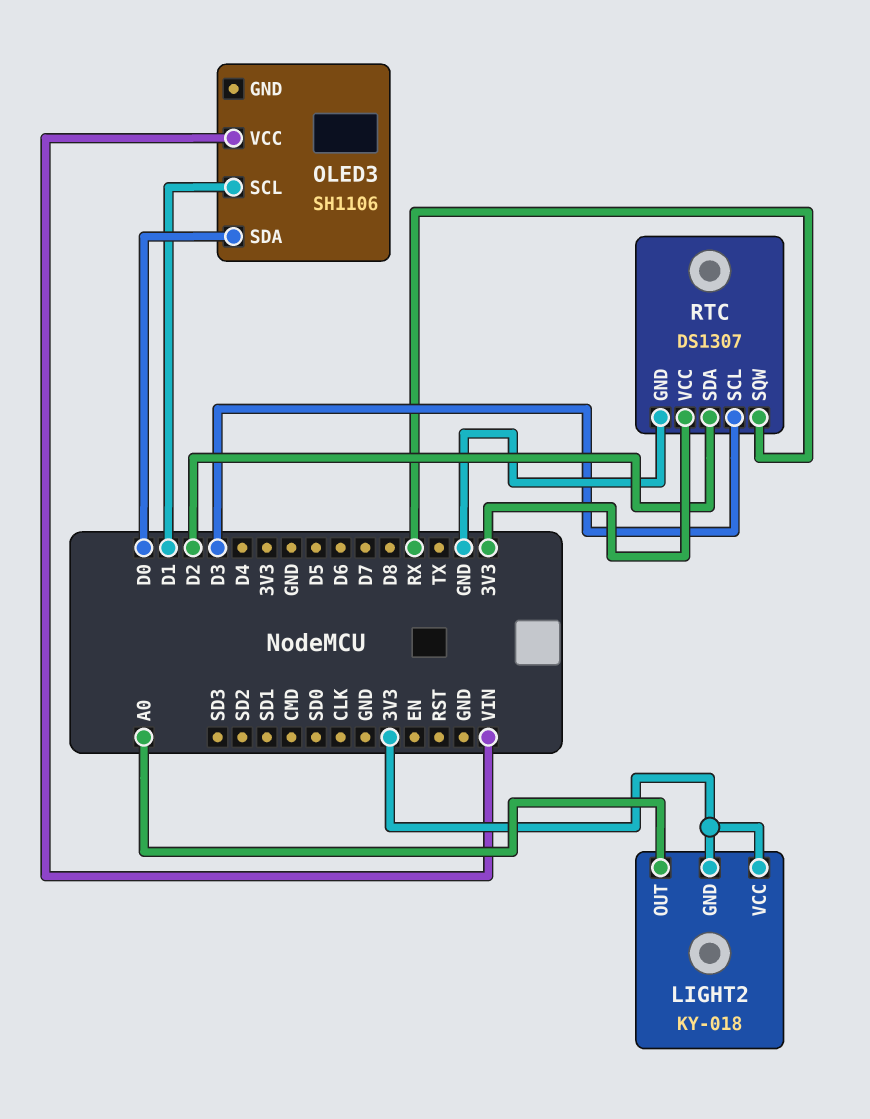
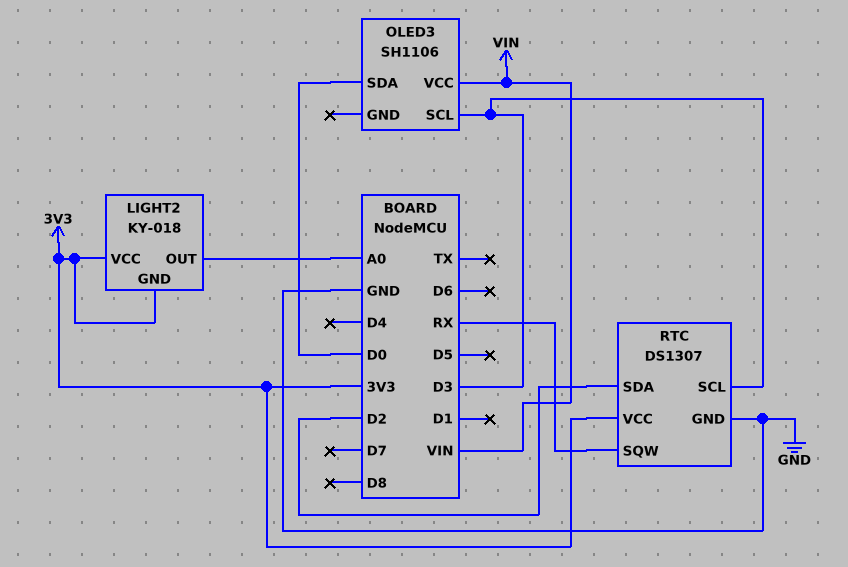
OLED3 pin SCL: D1 -> D3

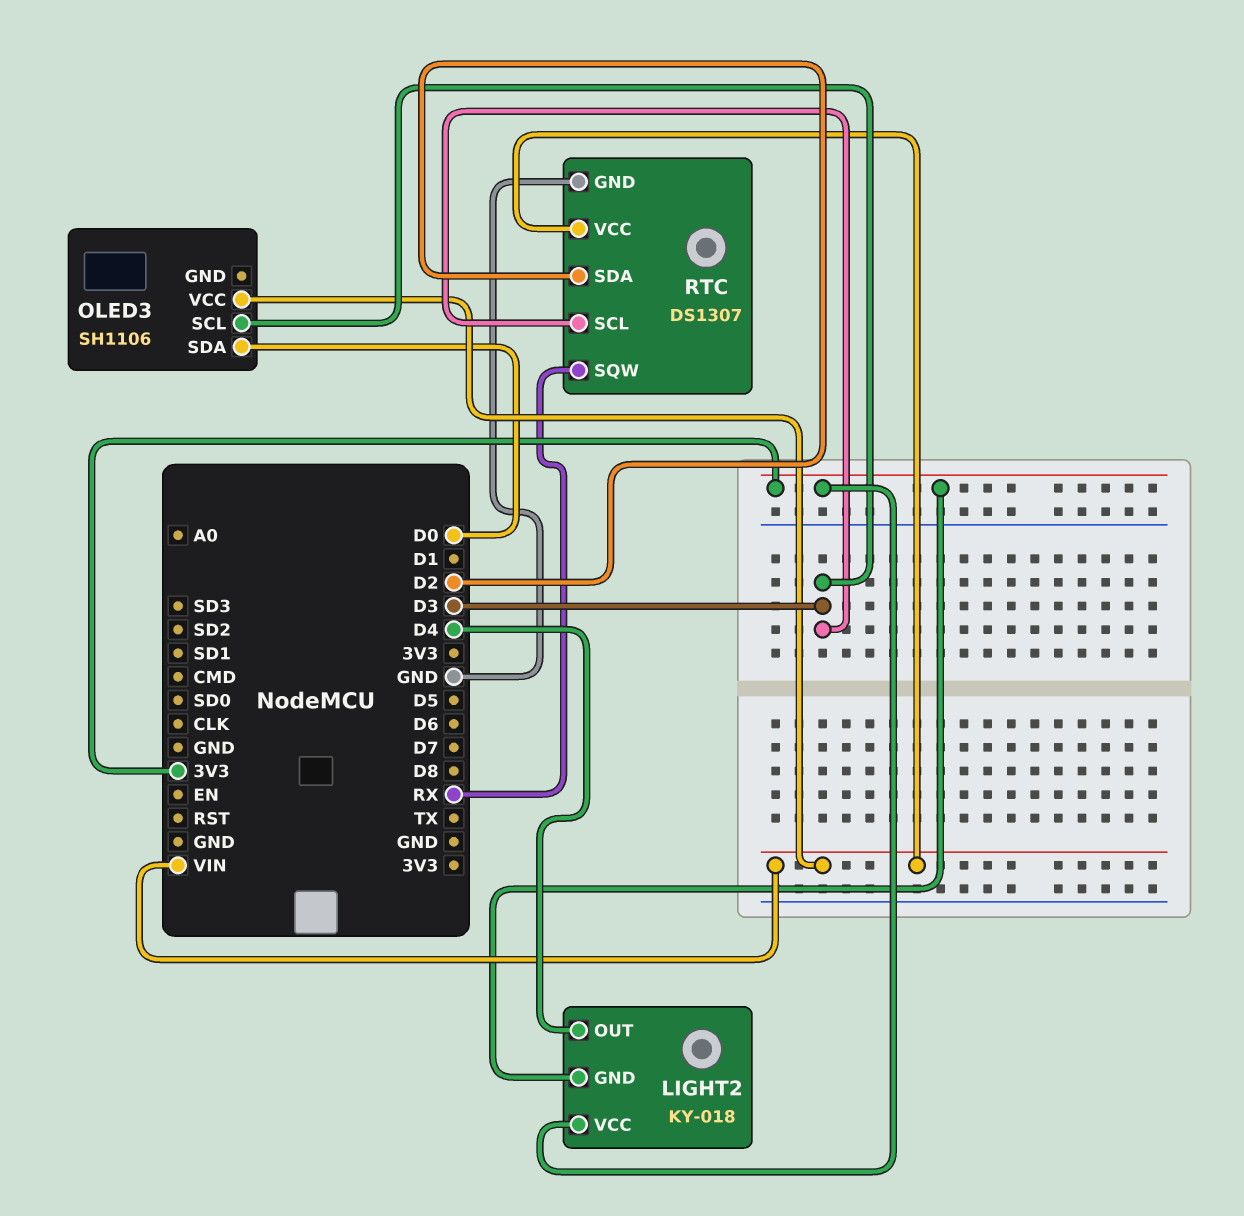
LIGHT2 pin OUT: A0 -> D4
RTC pin VCC: 3V3 -> VIN

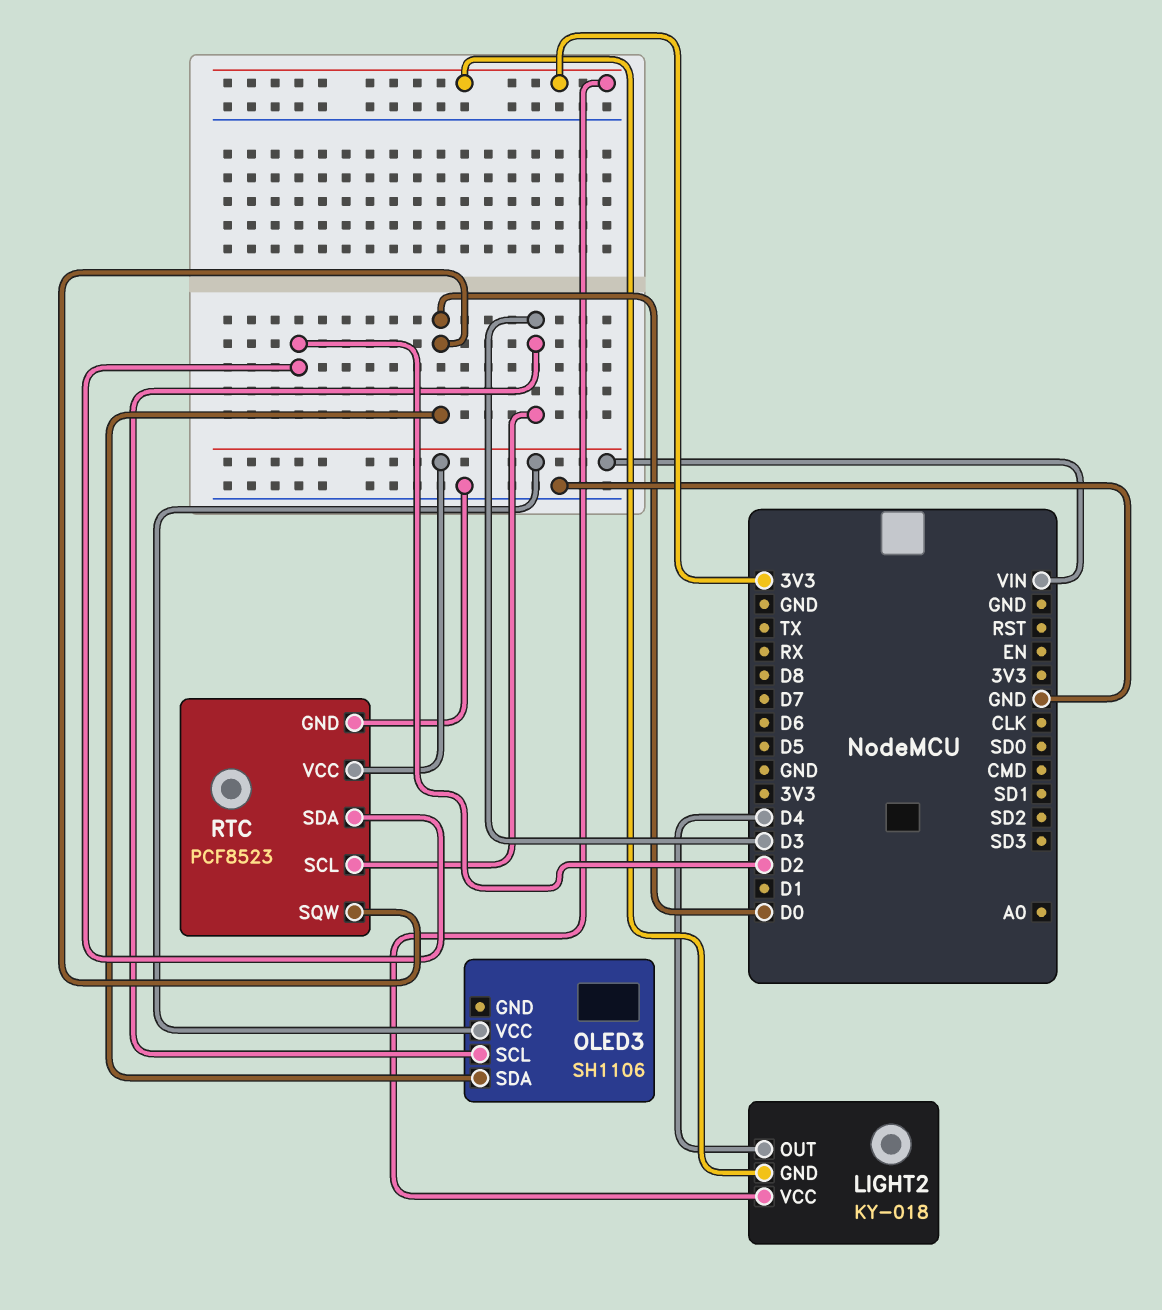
RTC: DS1307 -> PCF8523
RTC pin SQW: RX -> D0

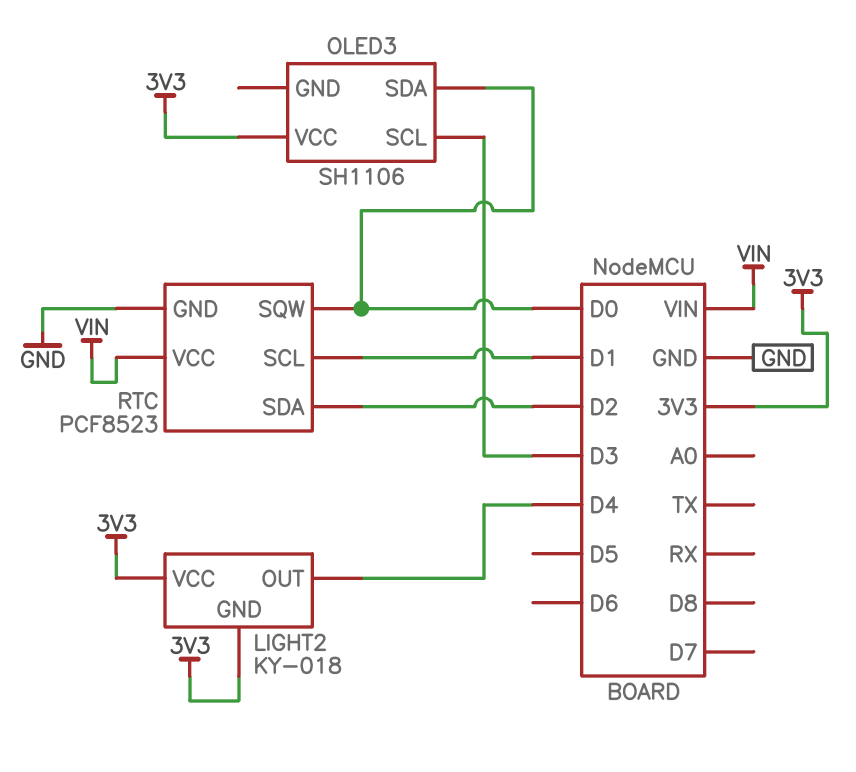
OLED3 pin VCC: VIN -> 3V3
RTC pin SCL: D3 -> D1

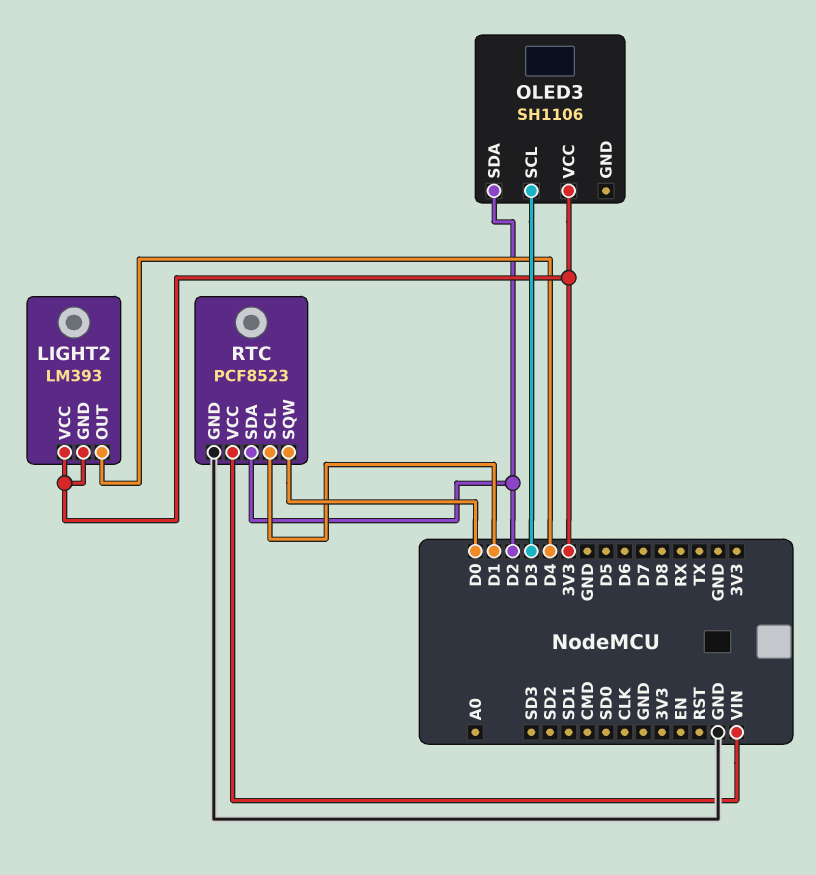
LIGHT2: KY-018 -> LM393
OLED3 pin SDA: D0 -> D2

